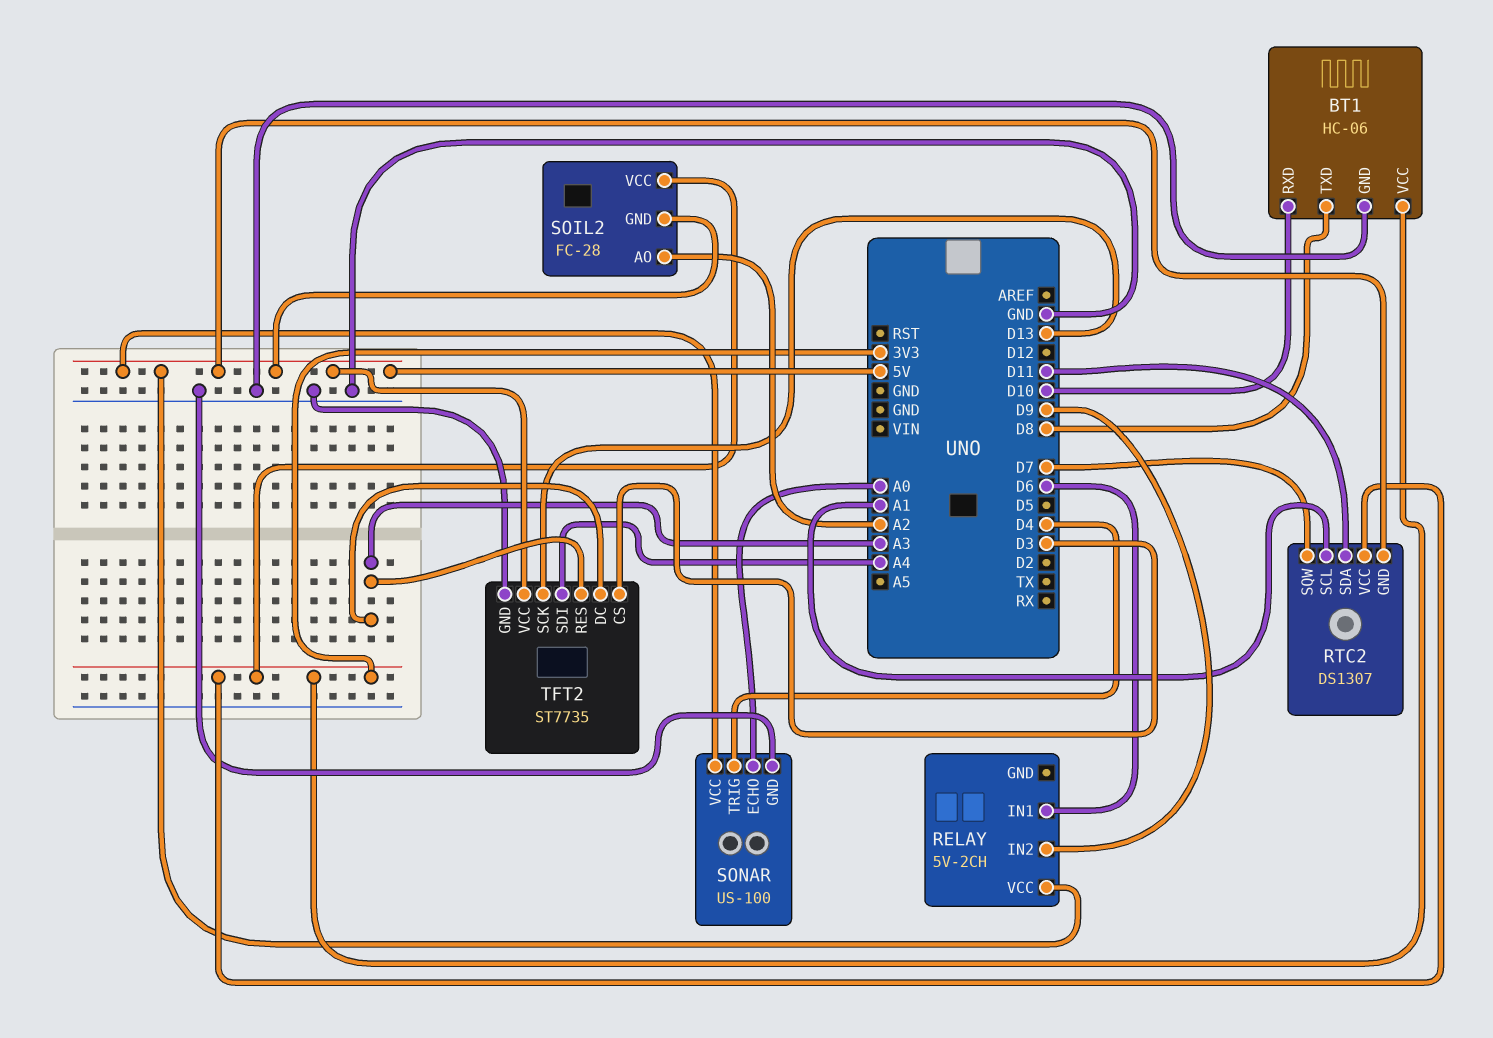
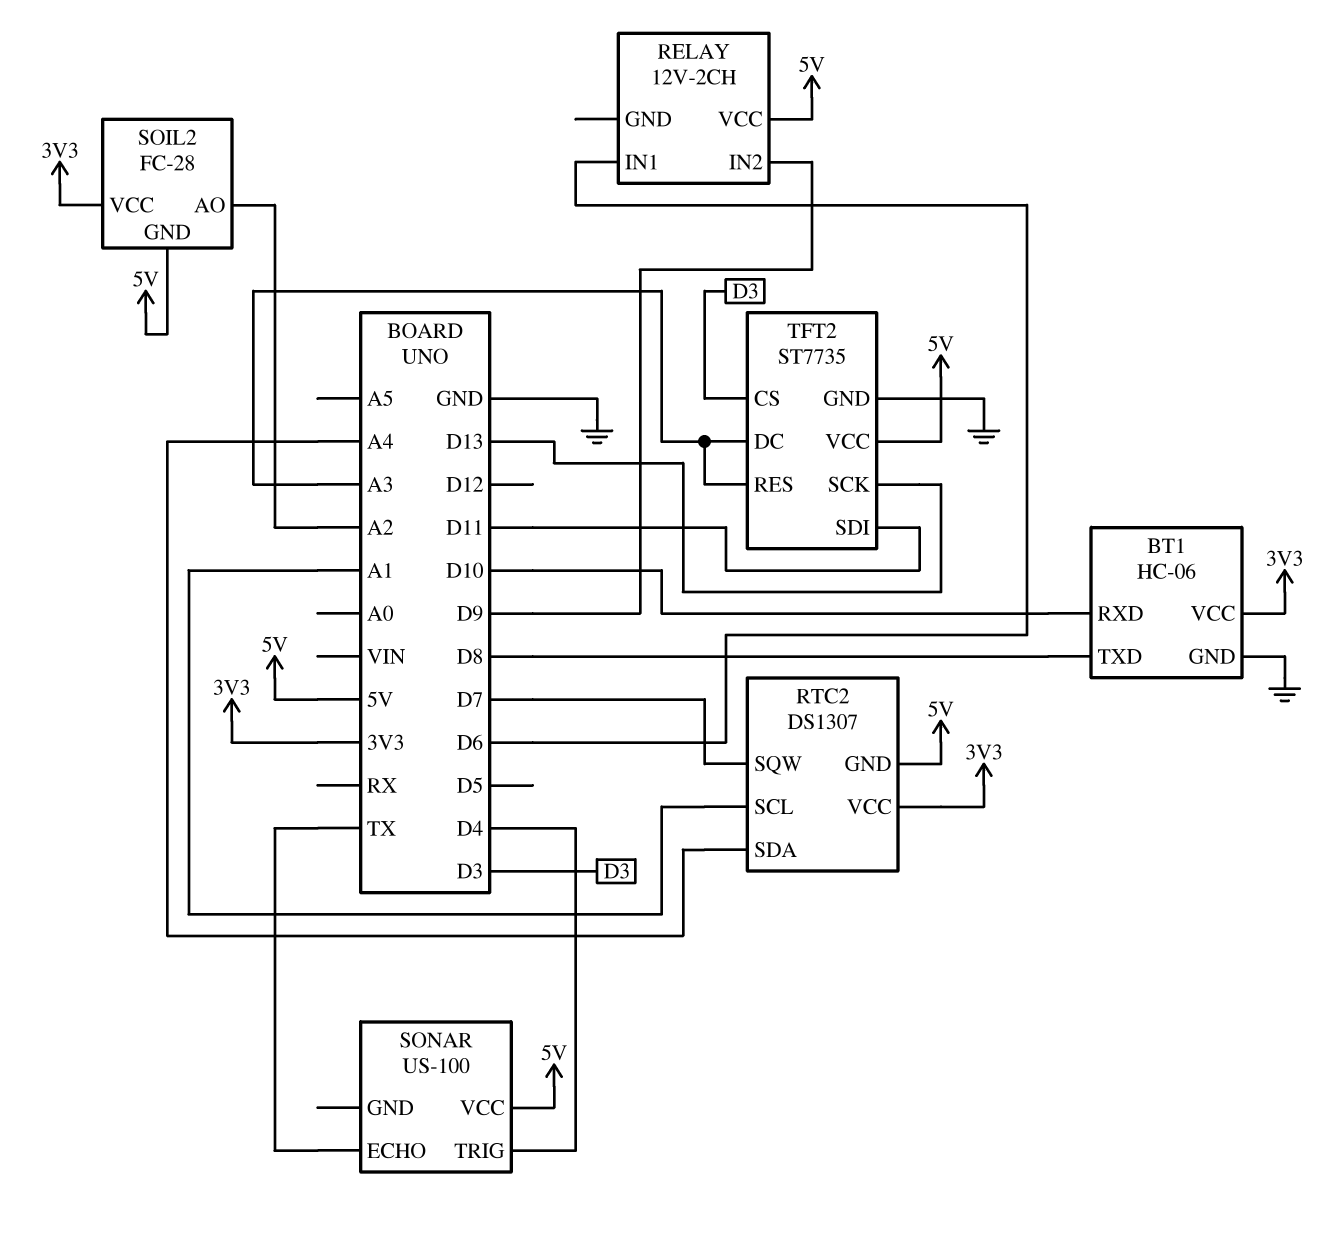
RELAY: 5V-2CH -> 12V-2CH
RTC2 pin SDA: D11 -> A4
SONAR pin ECHO: A0 -> TX
SONAR pin GND: GND -> none
TFT2 pin SDI: A4 -> D11

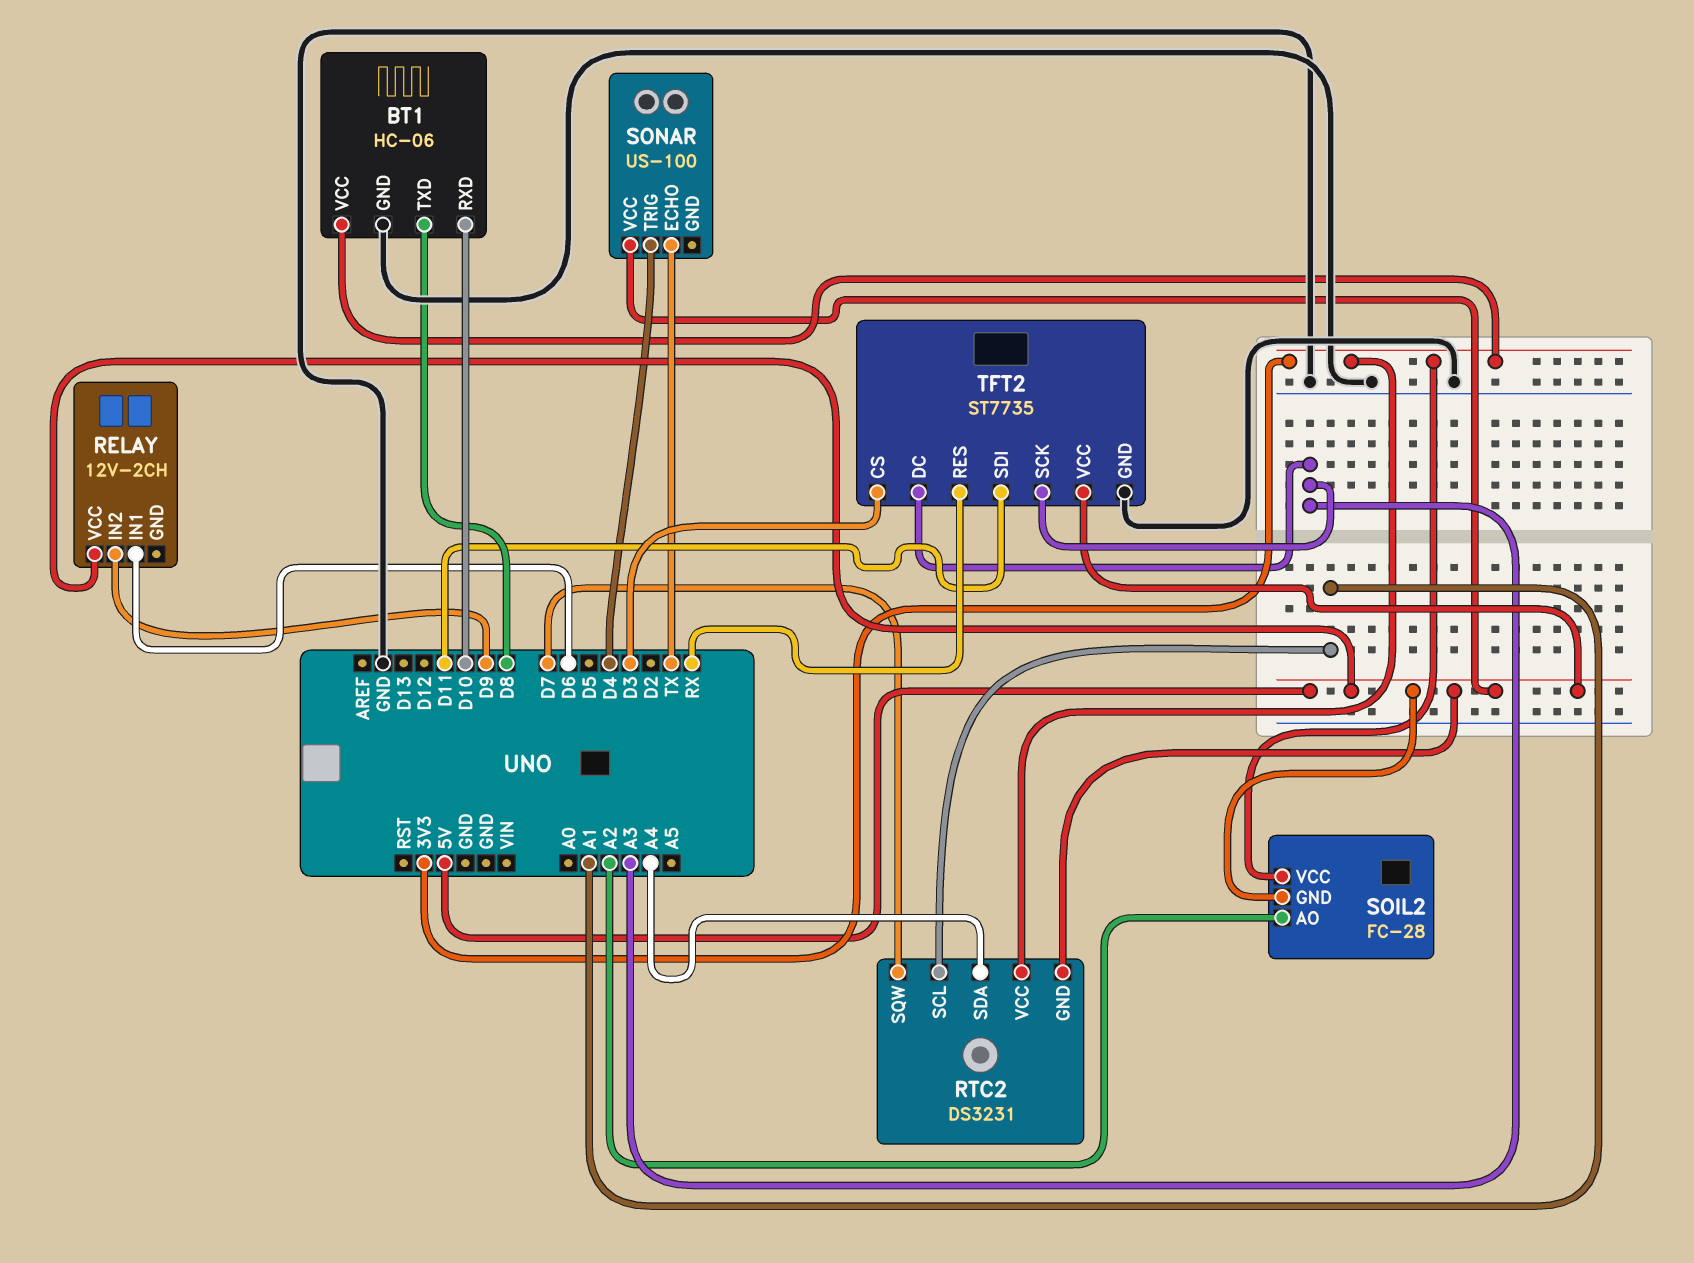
RTC2: DS1307 -> DS3231
TFT2 pin RES: A3 -> RX
TFT2 pin SCK: D13 -> A3

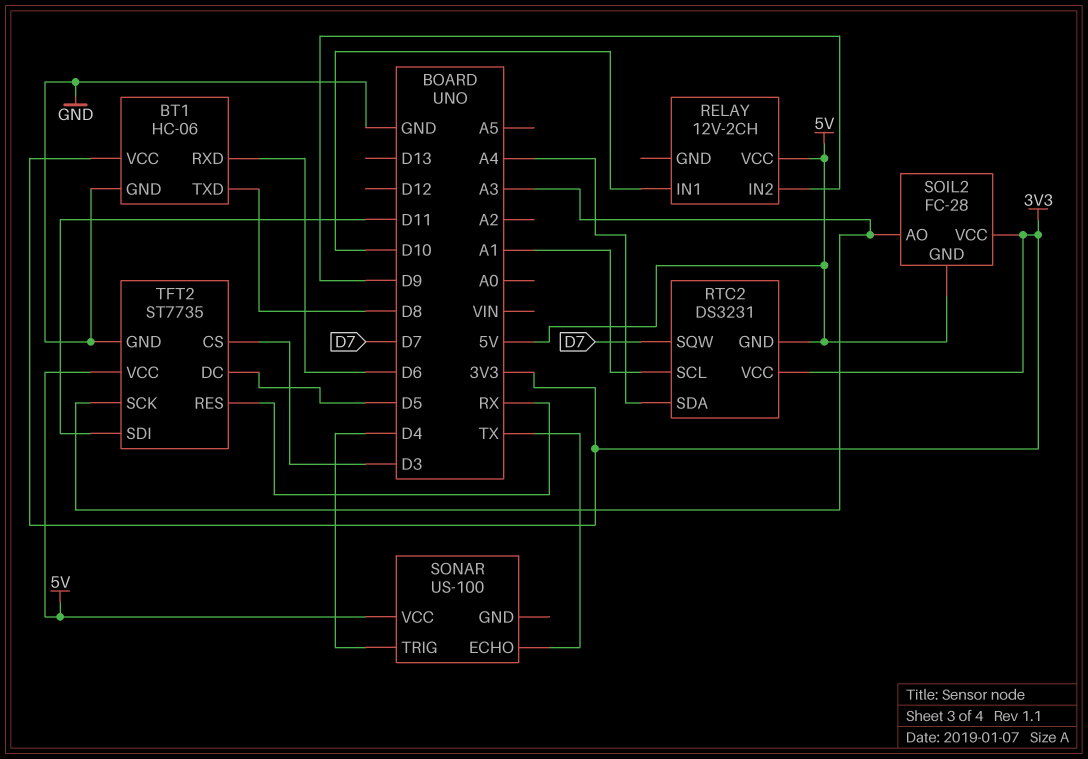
BT1 pin RXD: D10 -> D6
RELAY pin IN1: D6 -> D10
SOIL2 pin AO: A2 -> A3
TFT2 pin DC: A3 -> D5

